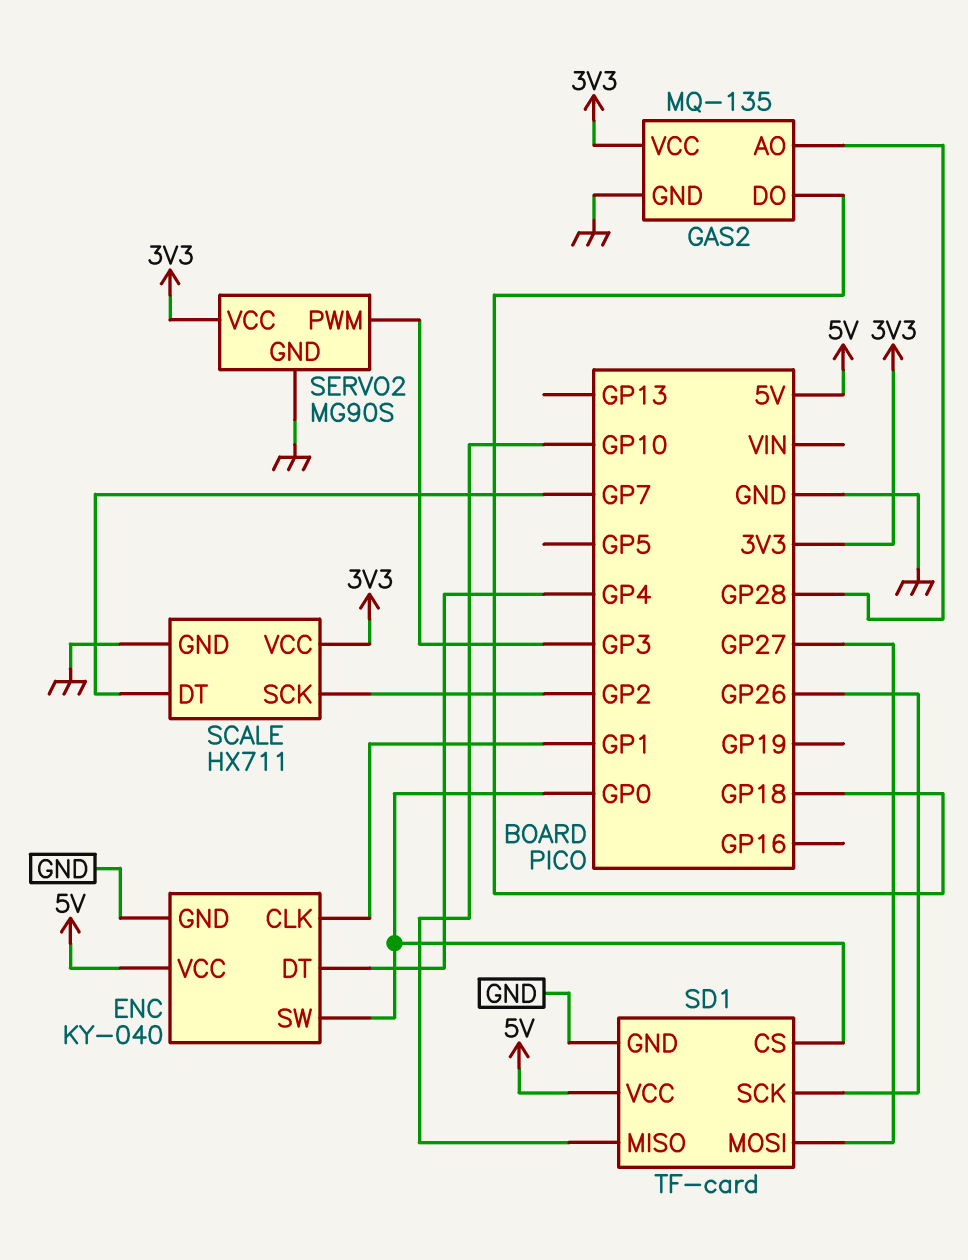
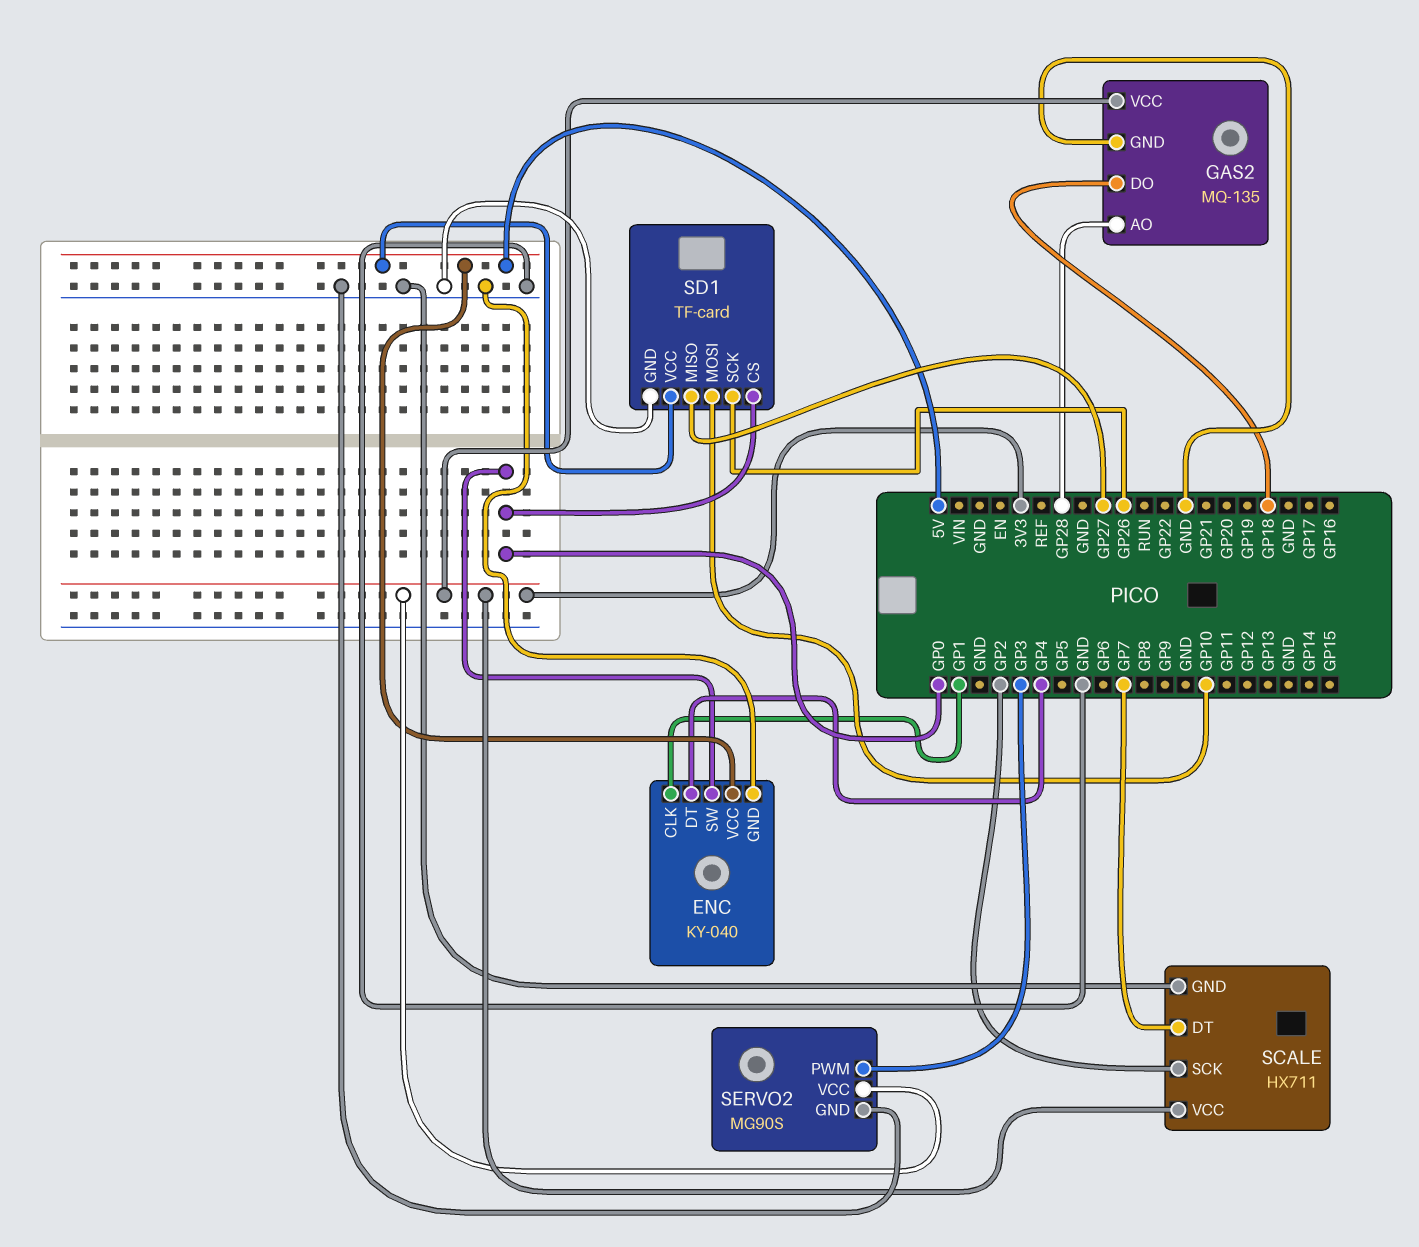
SD1 pin MISO: GP10 -> GP27
SD1 pin MOSI: GP27 -> GP10

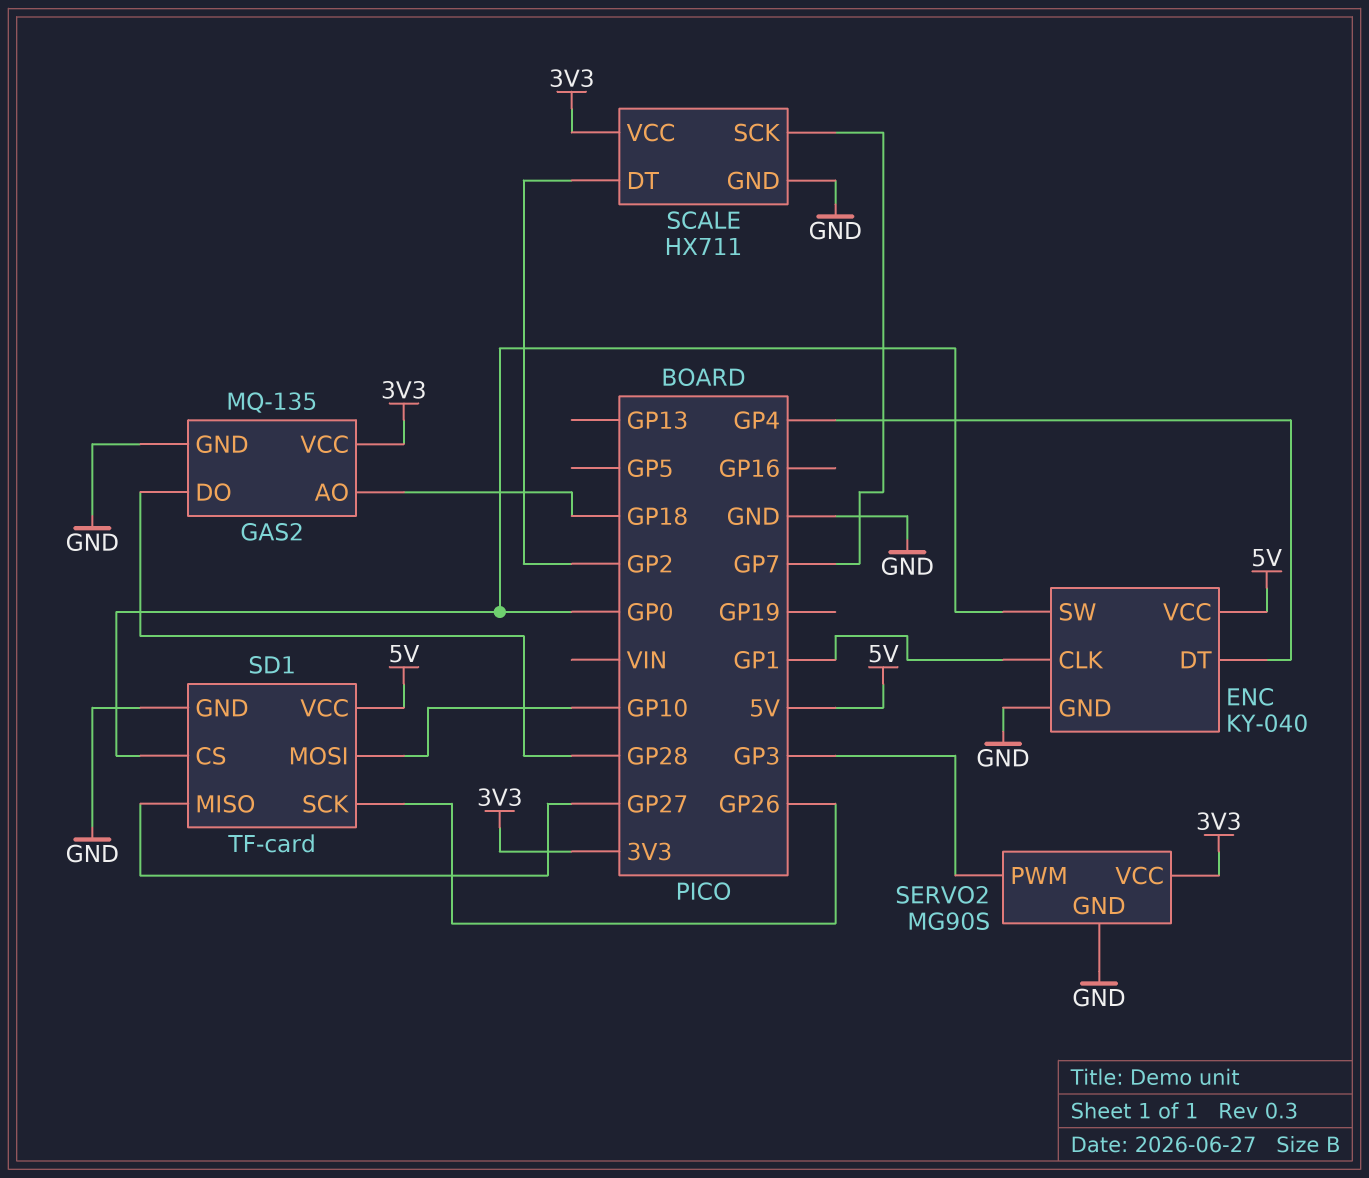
GAS2 pin AO: GP28 -> GP18
GAS2 pin DO: GP18 -> GP28
SCALE pin DT: GP7 -> GP2
SCALE pin SCK: GP2 -> GP7

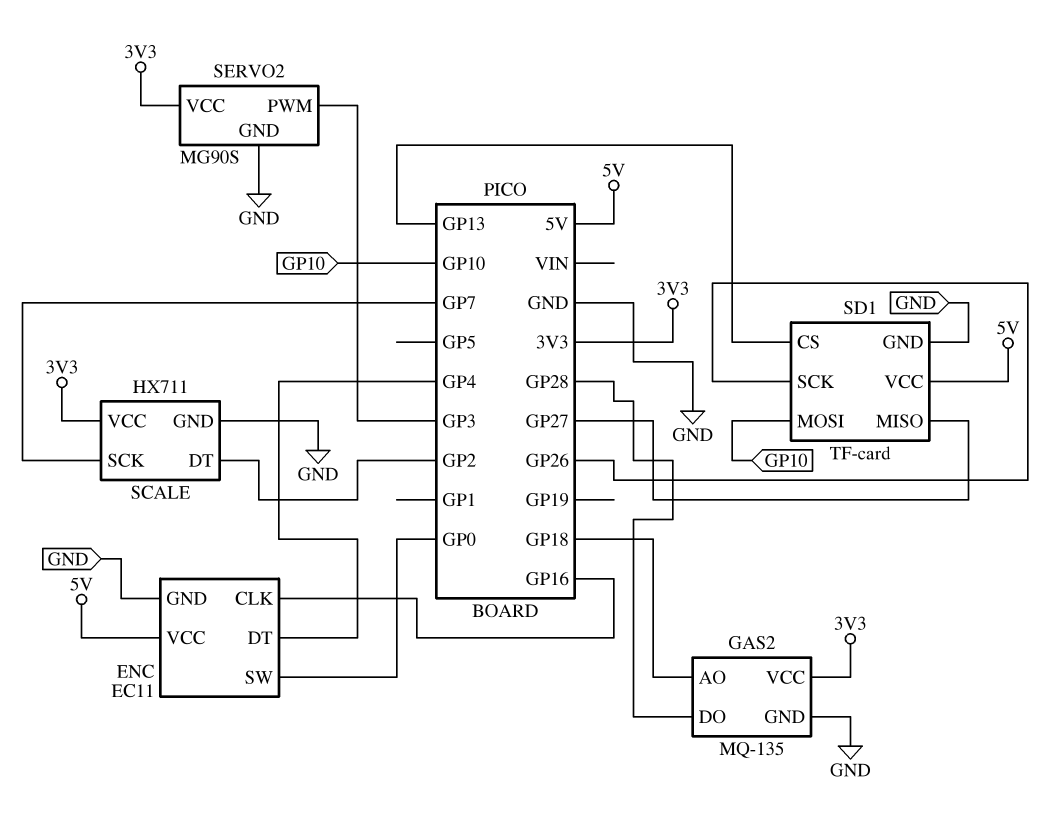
ENC: KY-040 -> EC11
ENC pin CLK: GP1 -> GP16
SD1 pin CS: GP0 -> GP13

